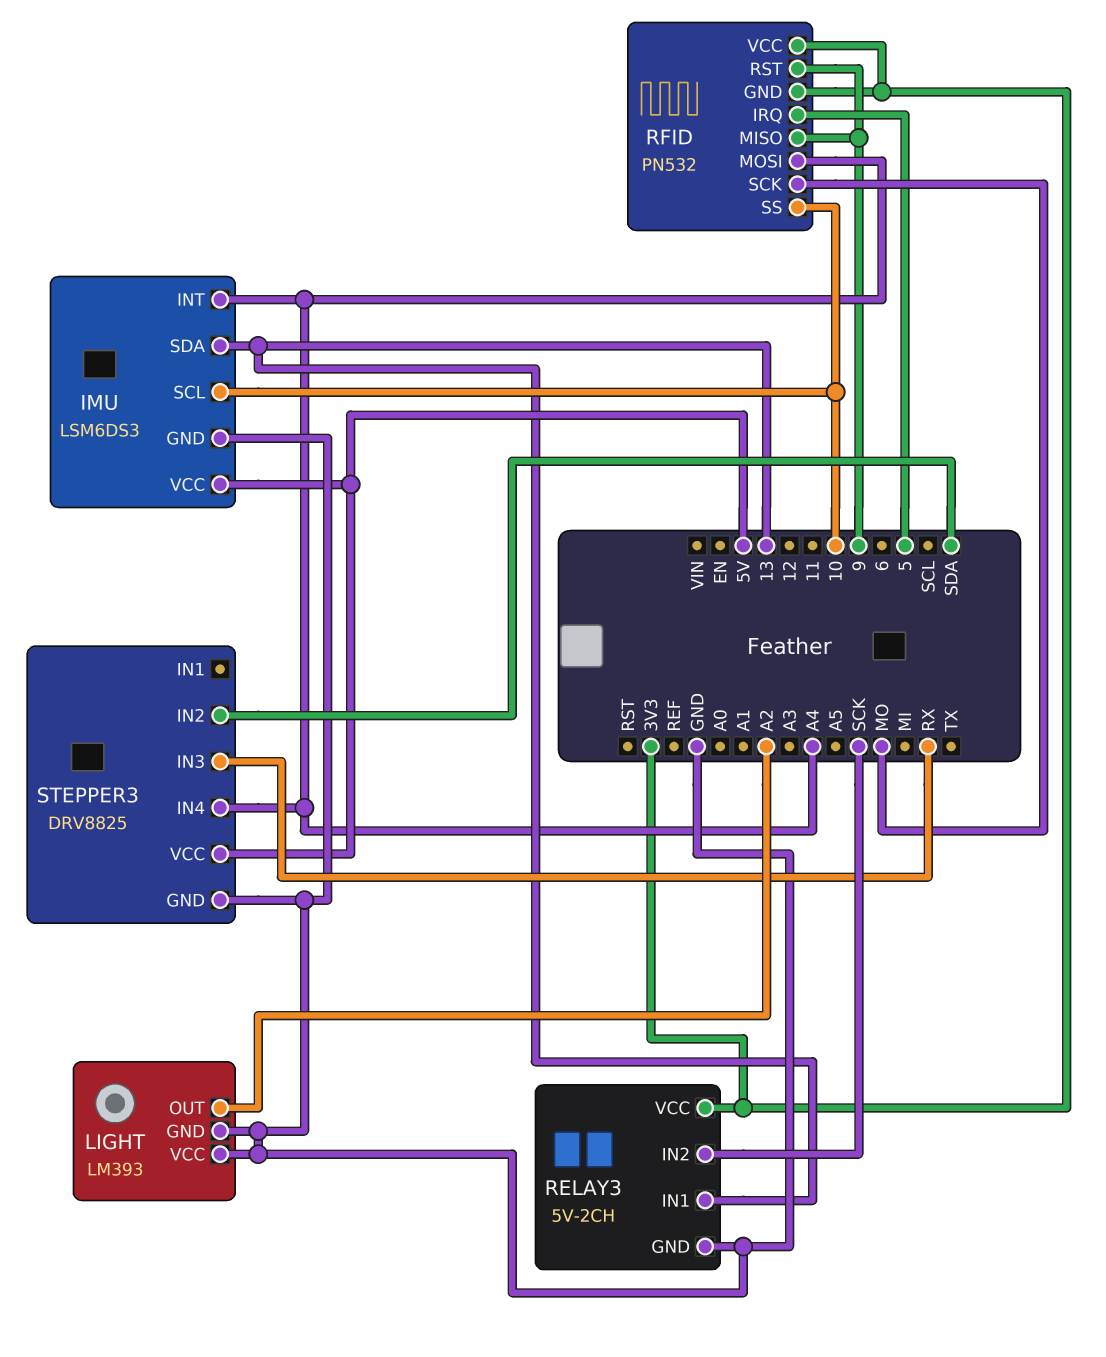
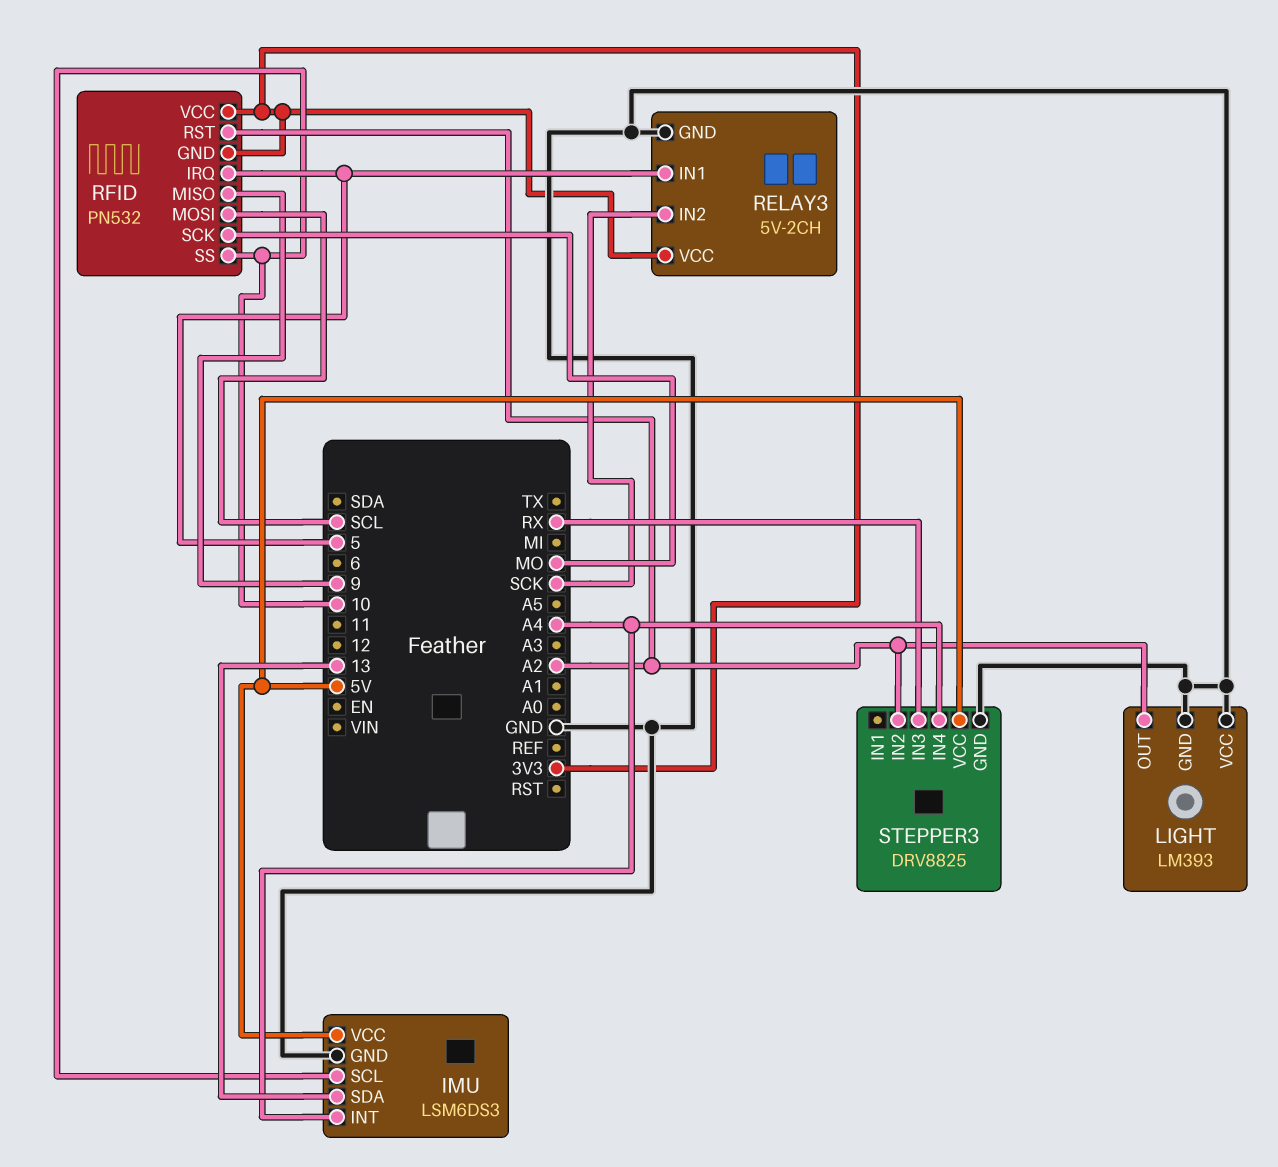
RELAY3 pin IN1: 13 -> 5
RFID pin MOSI: A4 -> SCL
RFID pin RST: 9 -> A2
STEPPER3 pin IN2: SDA -> A2

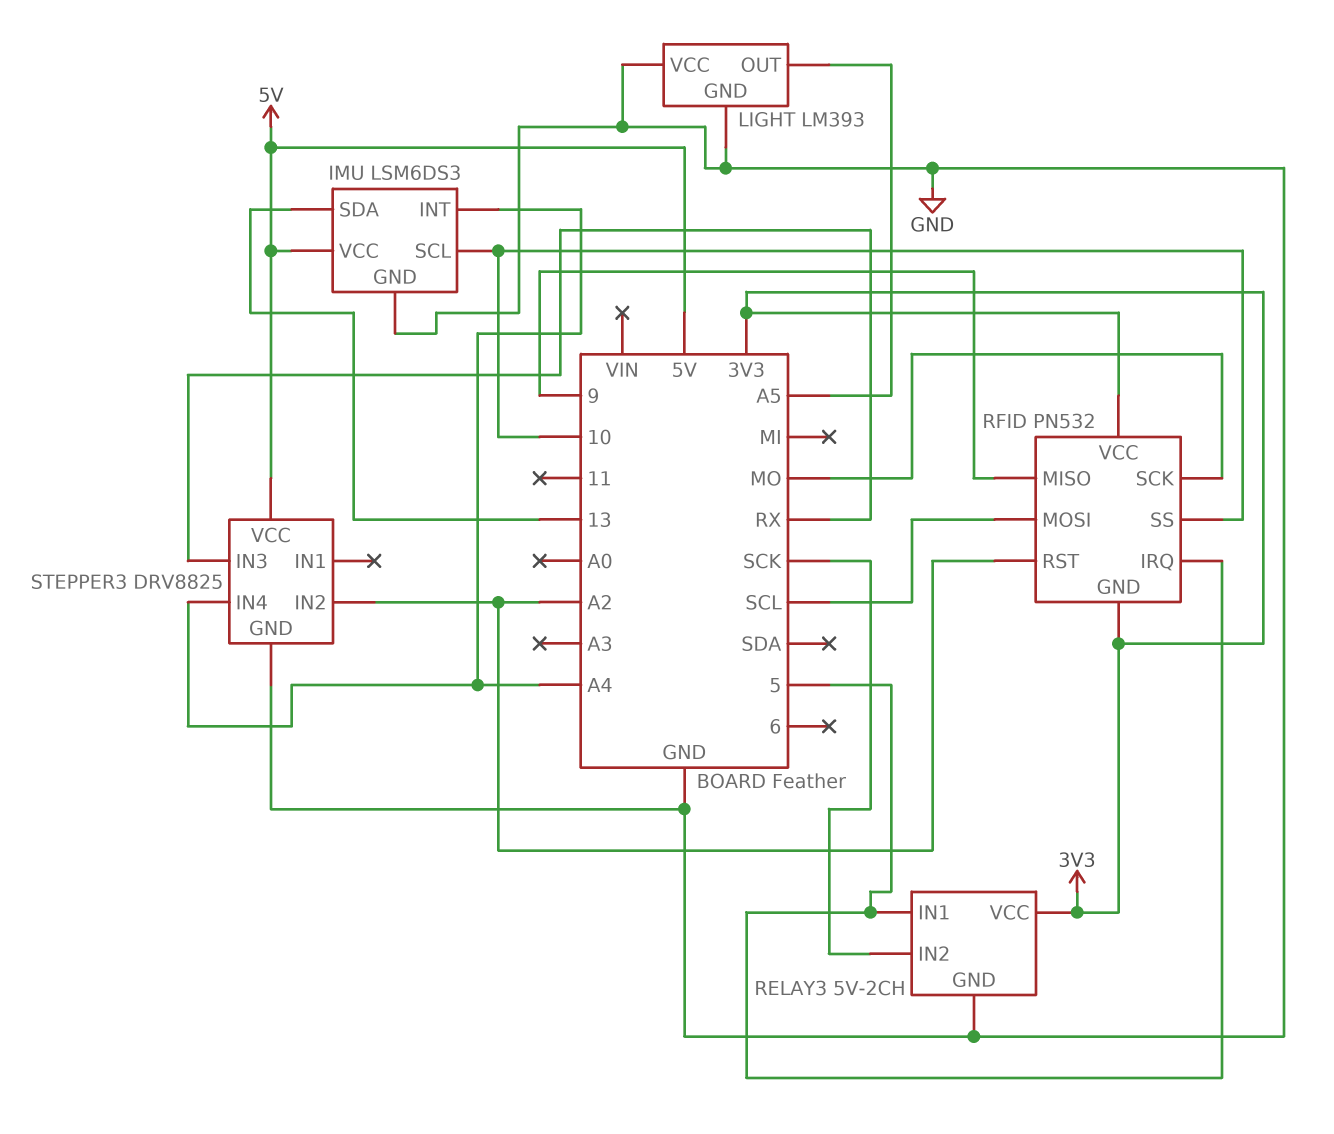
LIGHT pin OUT: A2 -> A5

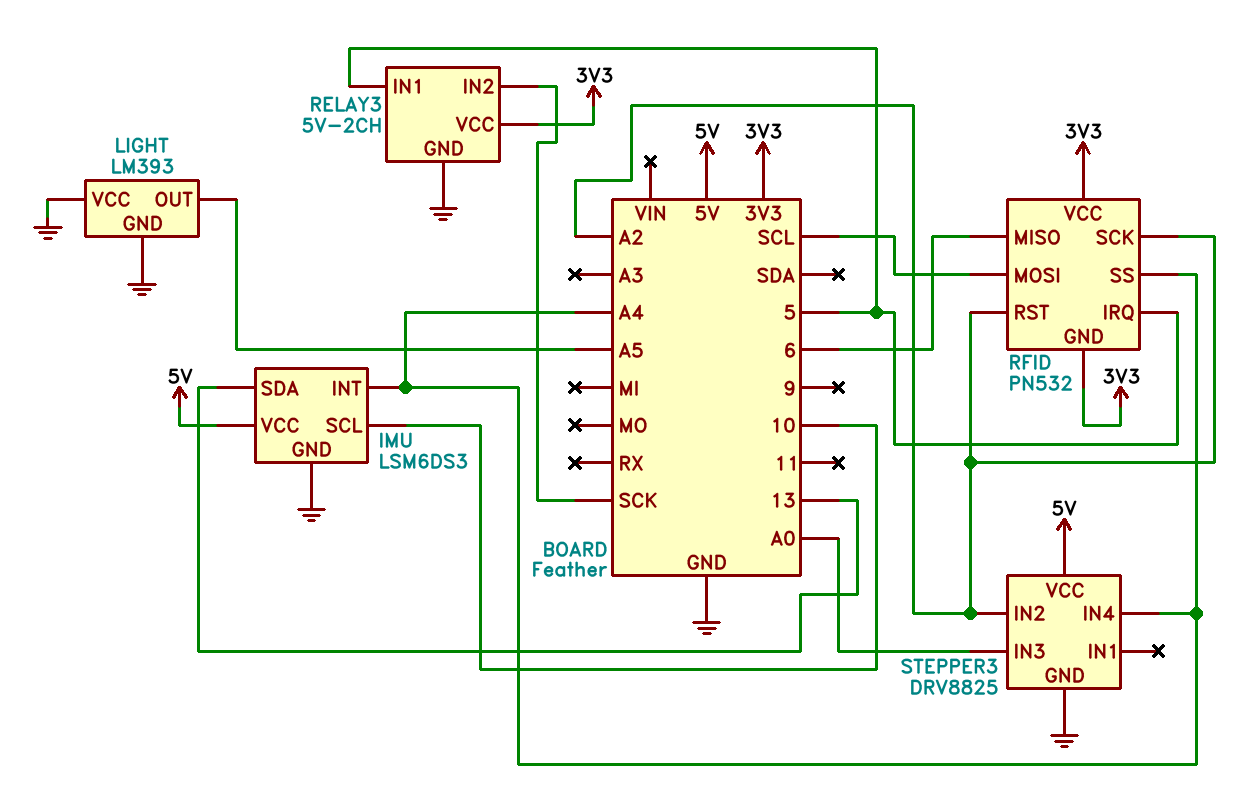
RFID pin MISO: 9 -> 6
RFID pin SCK: MO -> A2
RFID pin SS: 10 -> A4
STEPPER3 pin IN3: RX -> A0

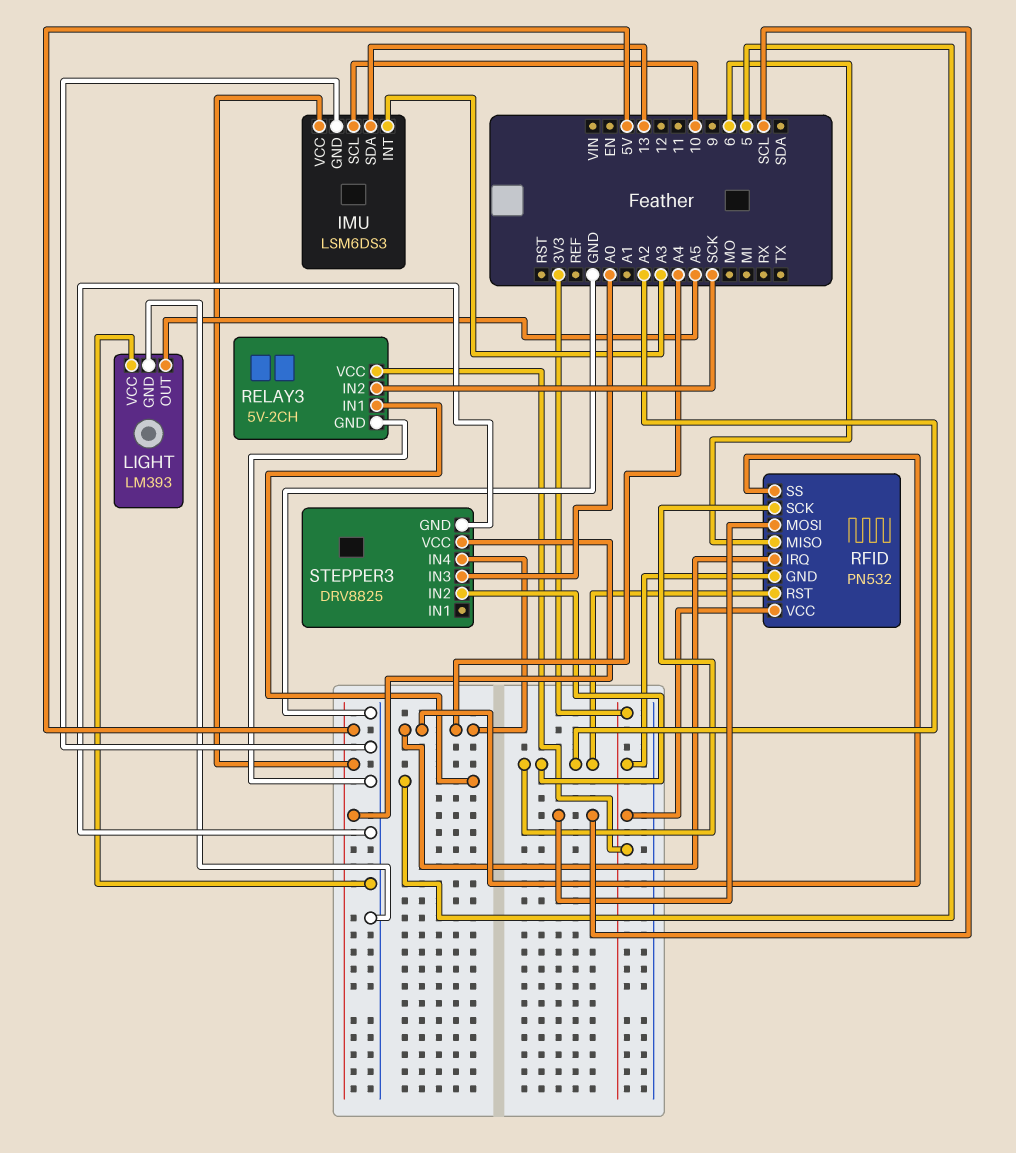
IMU pin INT: A4 -> A3
RFID pin IRQ: 5 -> A4

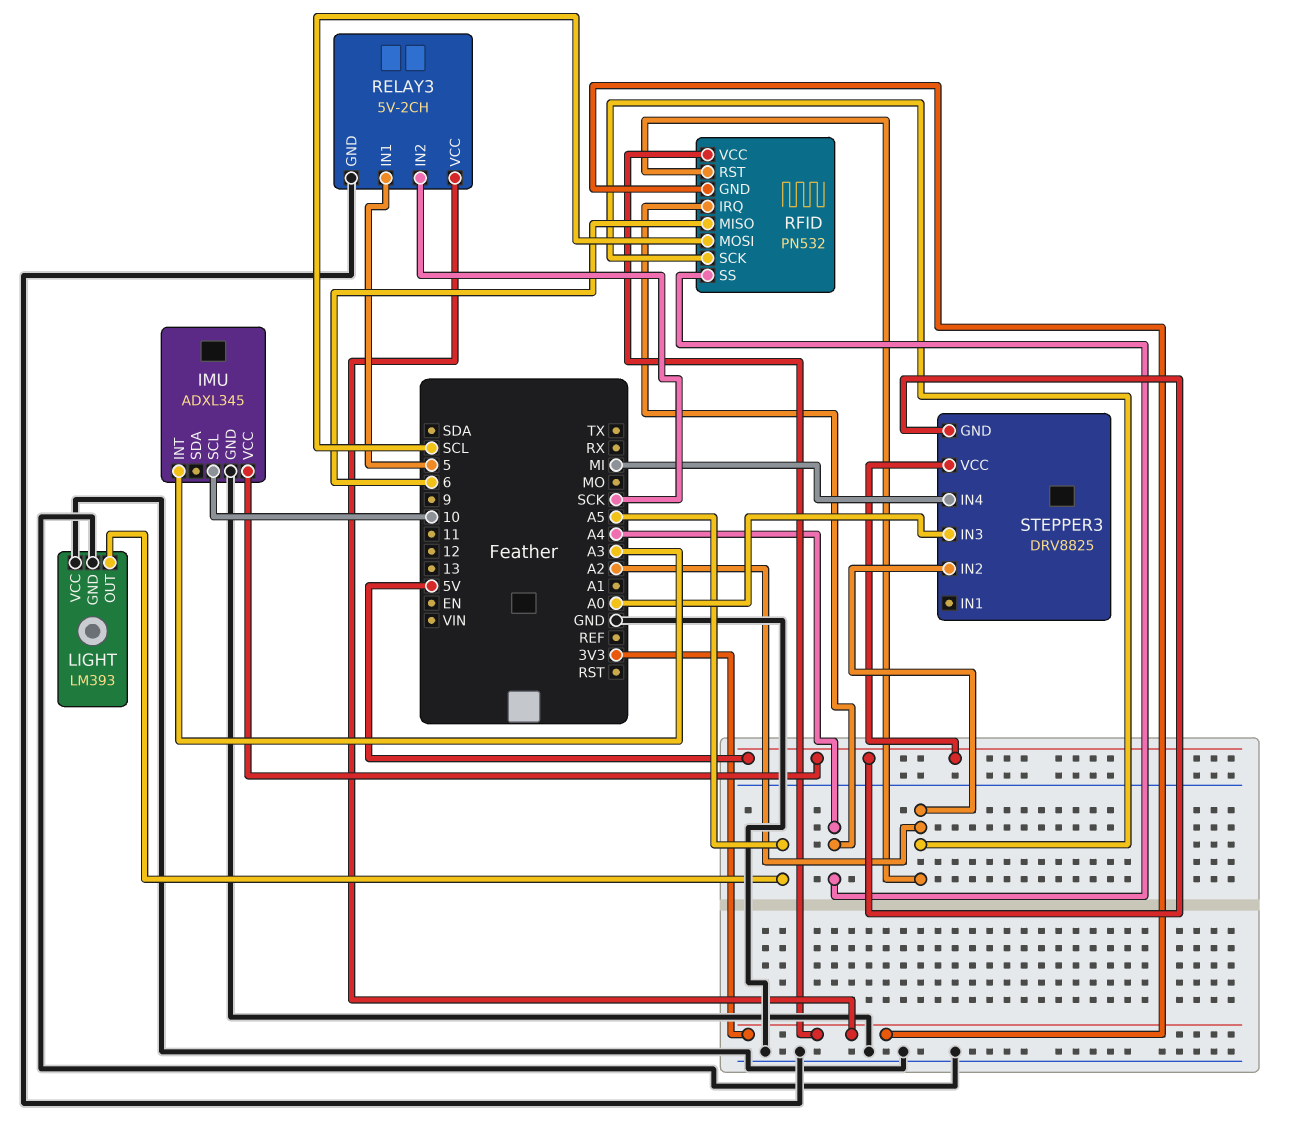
IMU: LSM6DS3 -> ADXL345
IMU pin SDA: 13 -> none
STEPPER3 pin GND: GND -> 5V
STEPPER3 pin IN4: A4 -> MI

